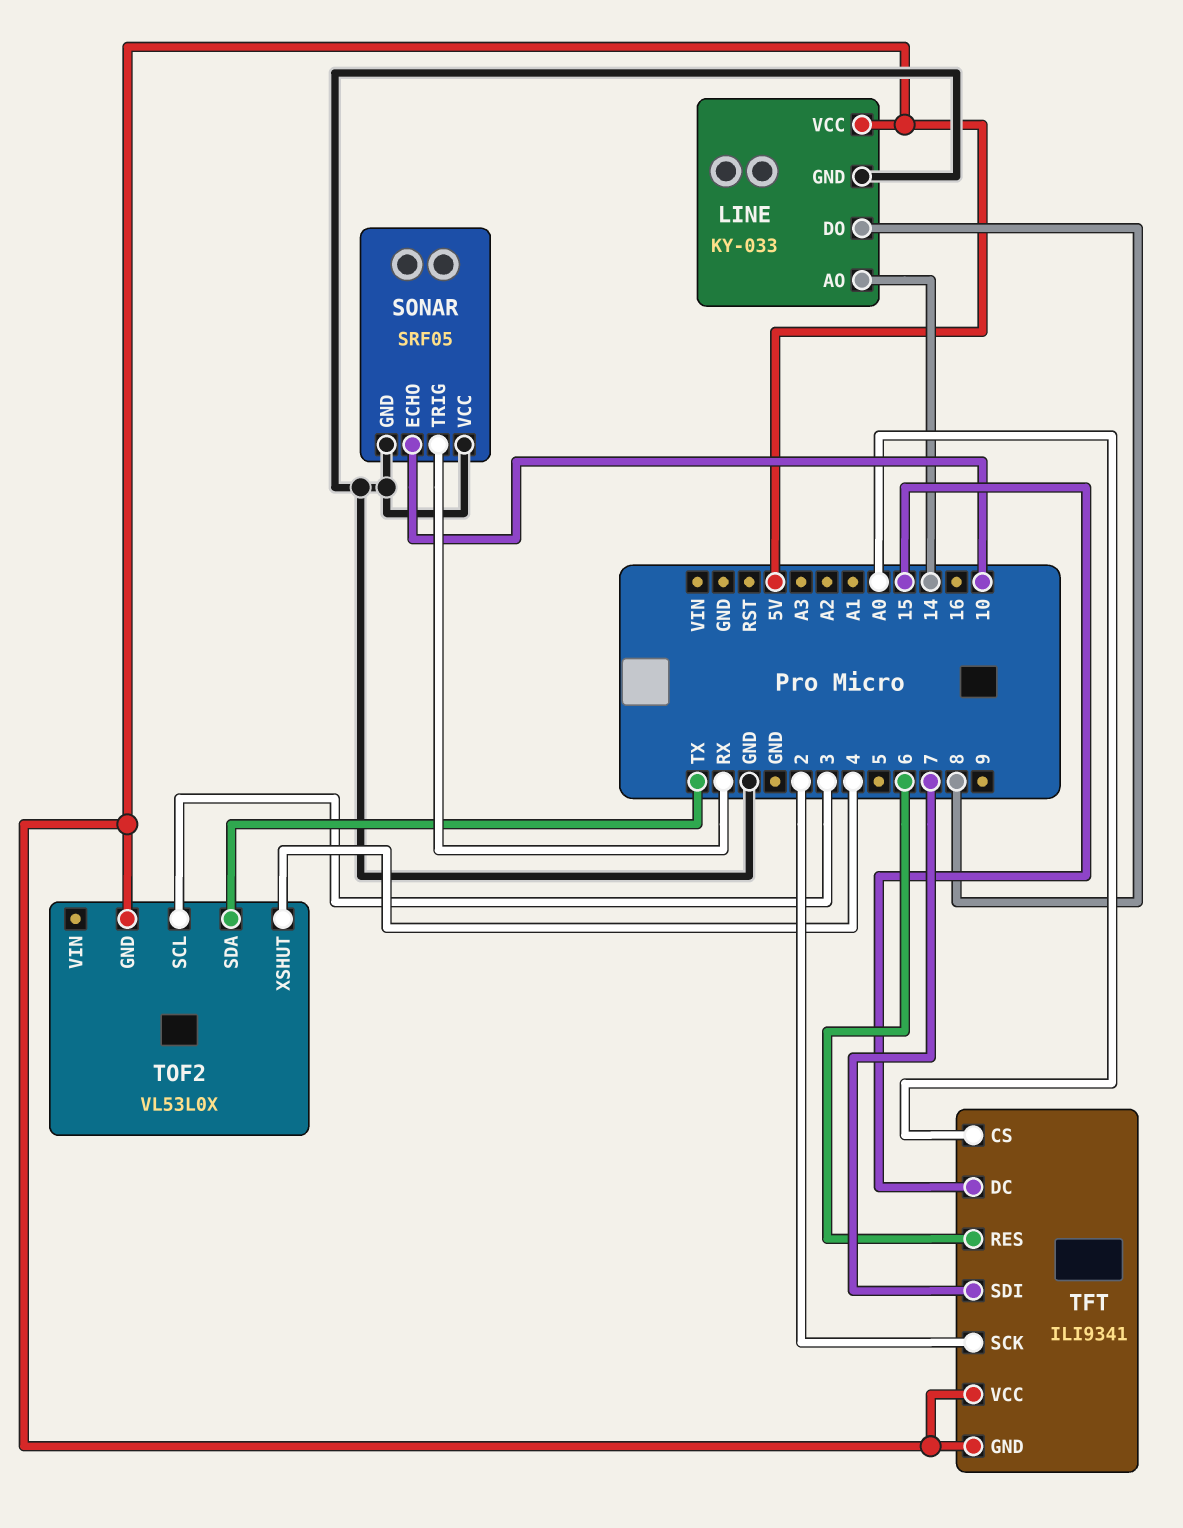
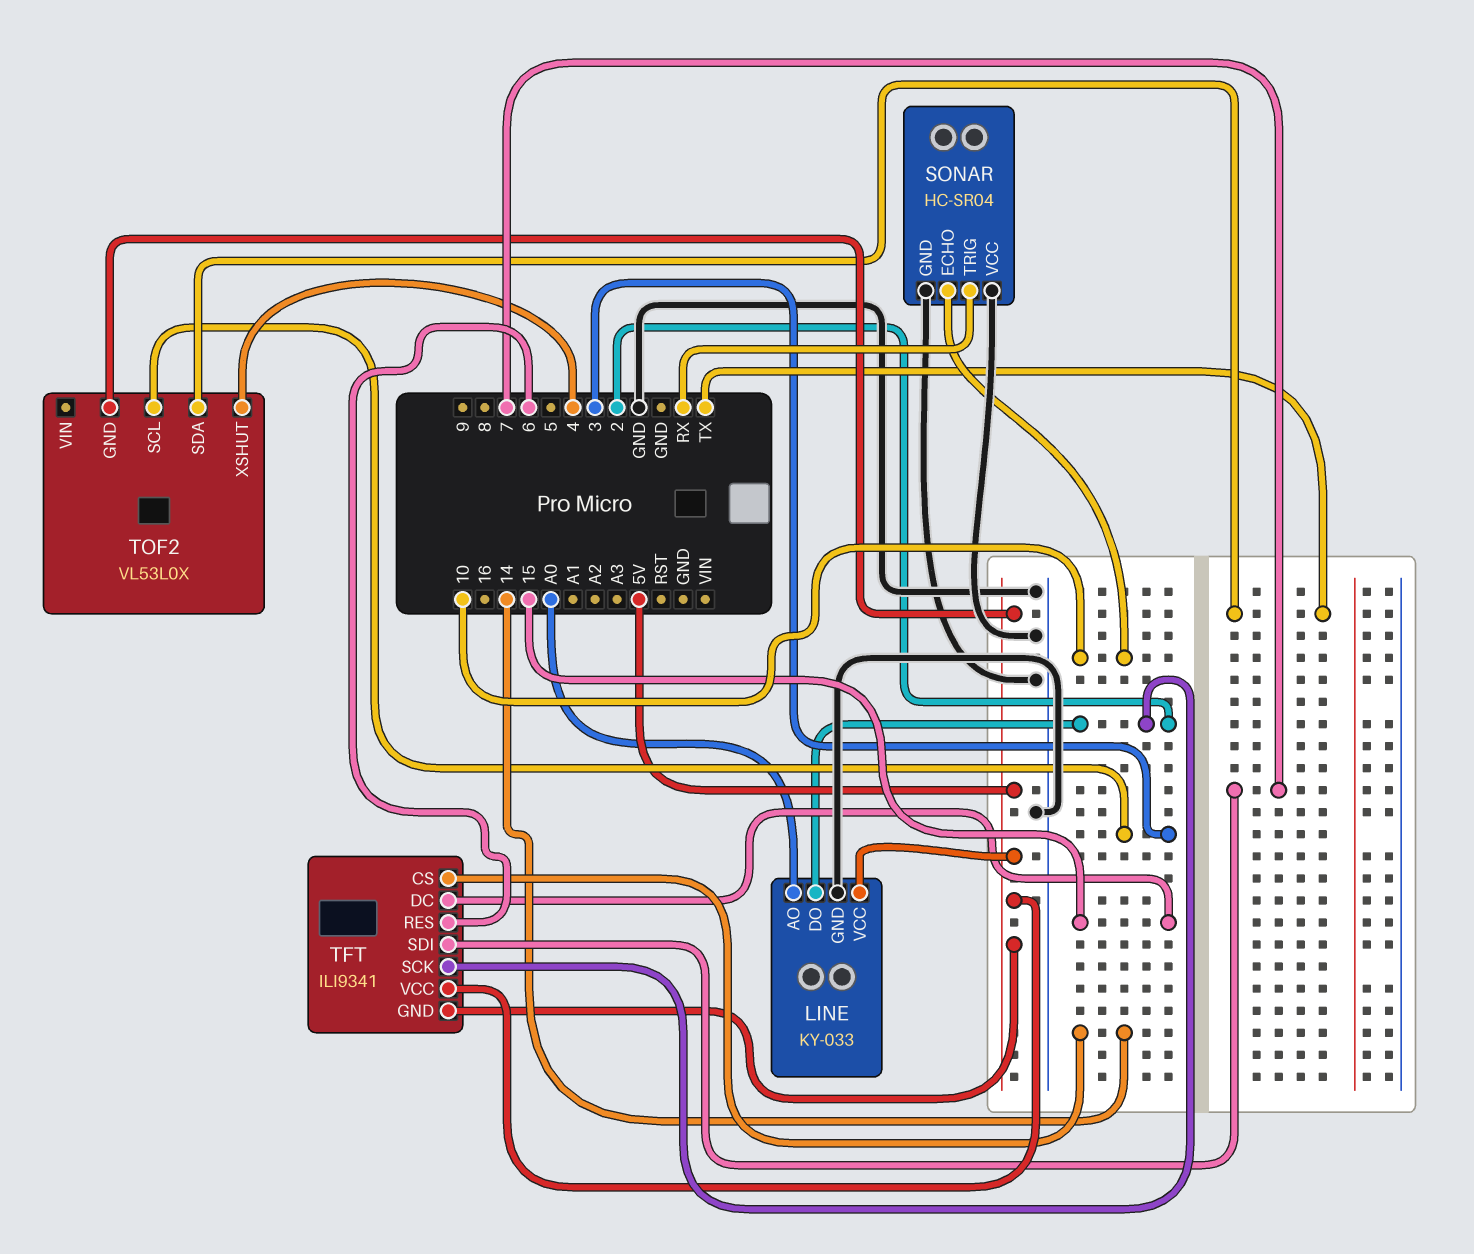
LINE pin AO: 14 -> A0
LINE pin DO: 8 -> 2
SONAR: SRF05 -> HC-SR04
TFT pin CS: A0 -> 14

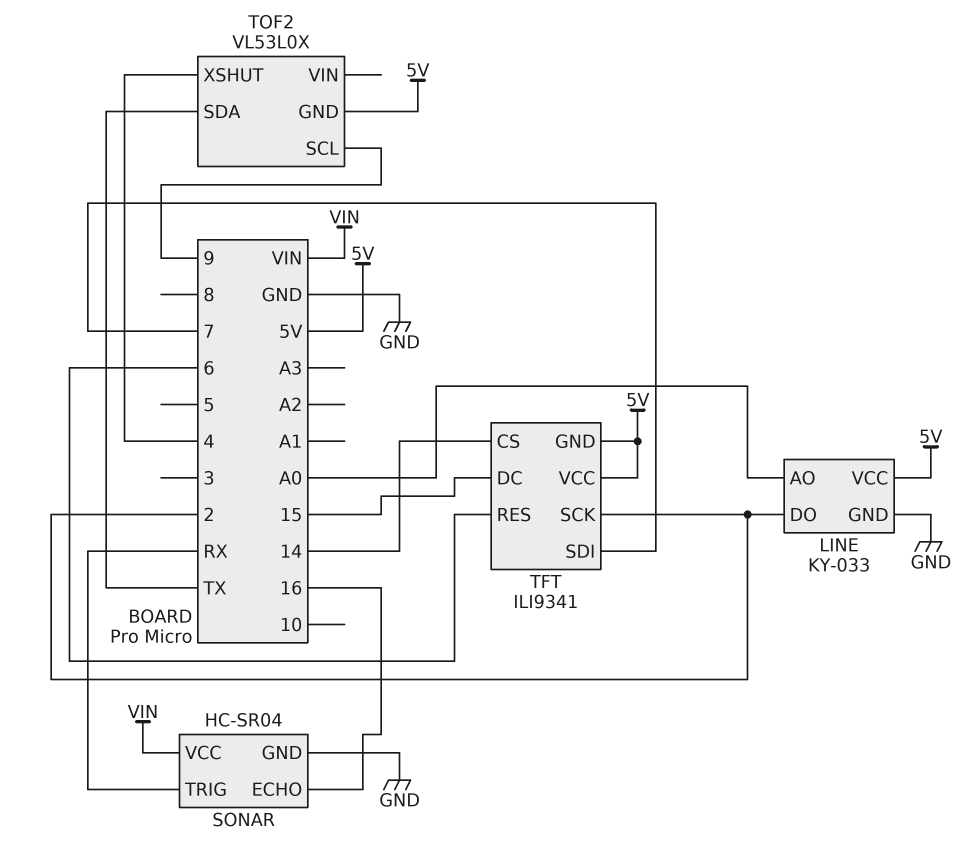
SONAR pin ECHO: 10 -> 16
SONAR pin VCC: GND -> VIN
TOF2 pin SCL: 3 -> 9

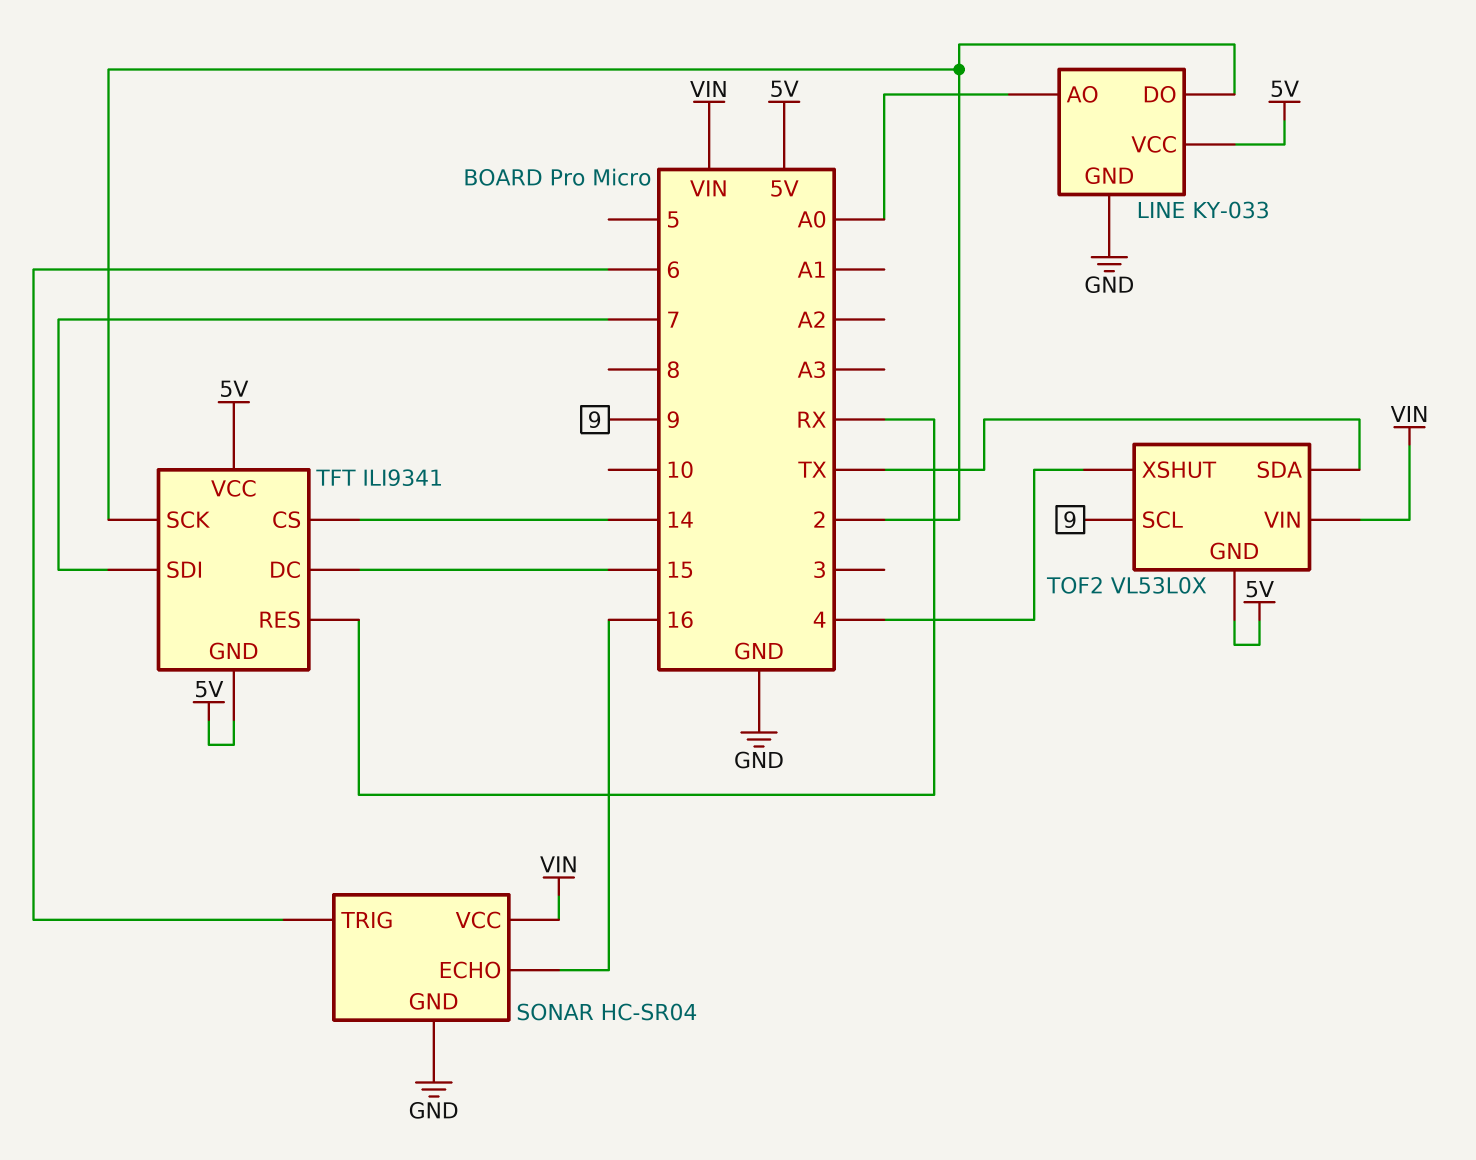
SONAR pin TRIG: RX -> 6
TFT pin RES: 6 -> RX
TOF2 pin VIN: none -> VIN

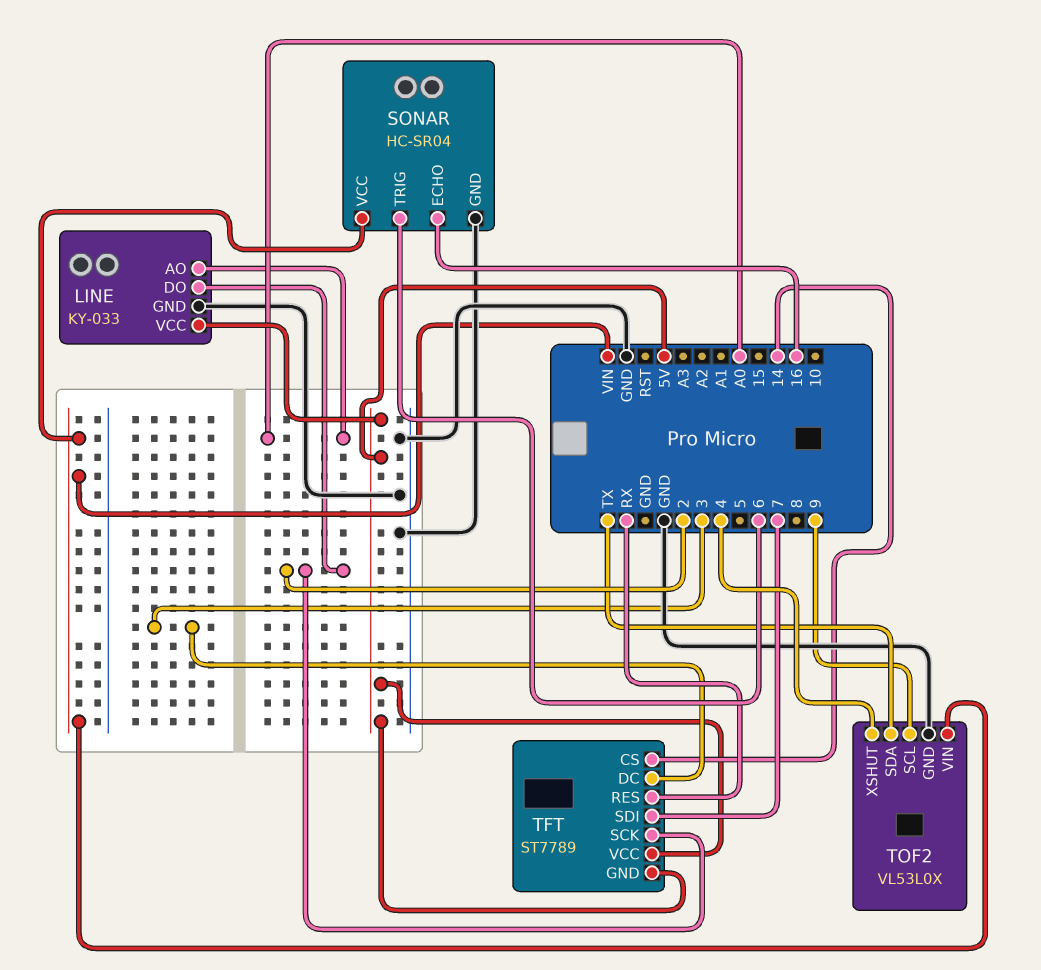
TFT: ILI9341 -> ST7789
TFT pin DC: 15 -> 3
TOF2 pin GND: 5V -> GND

